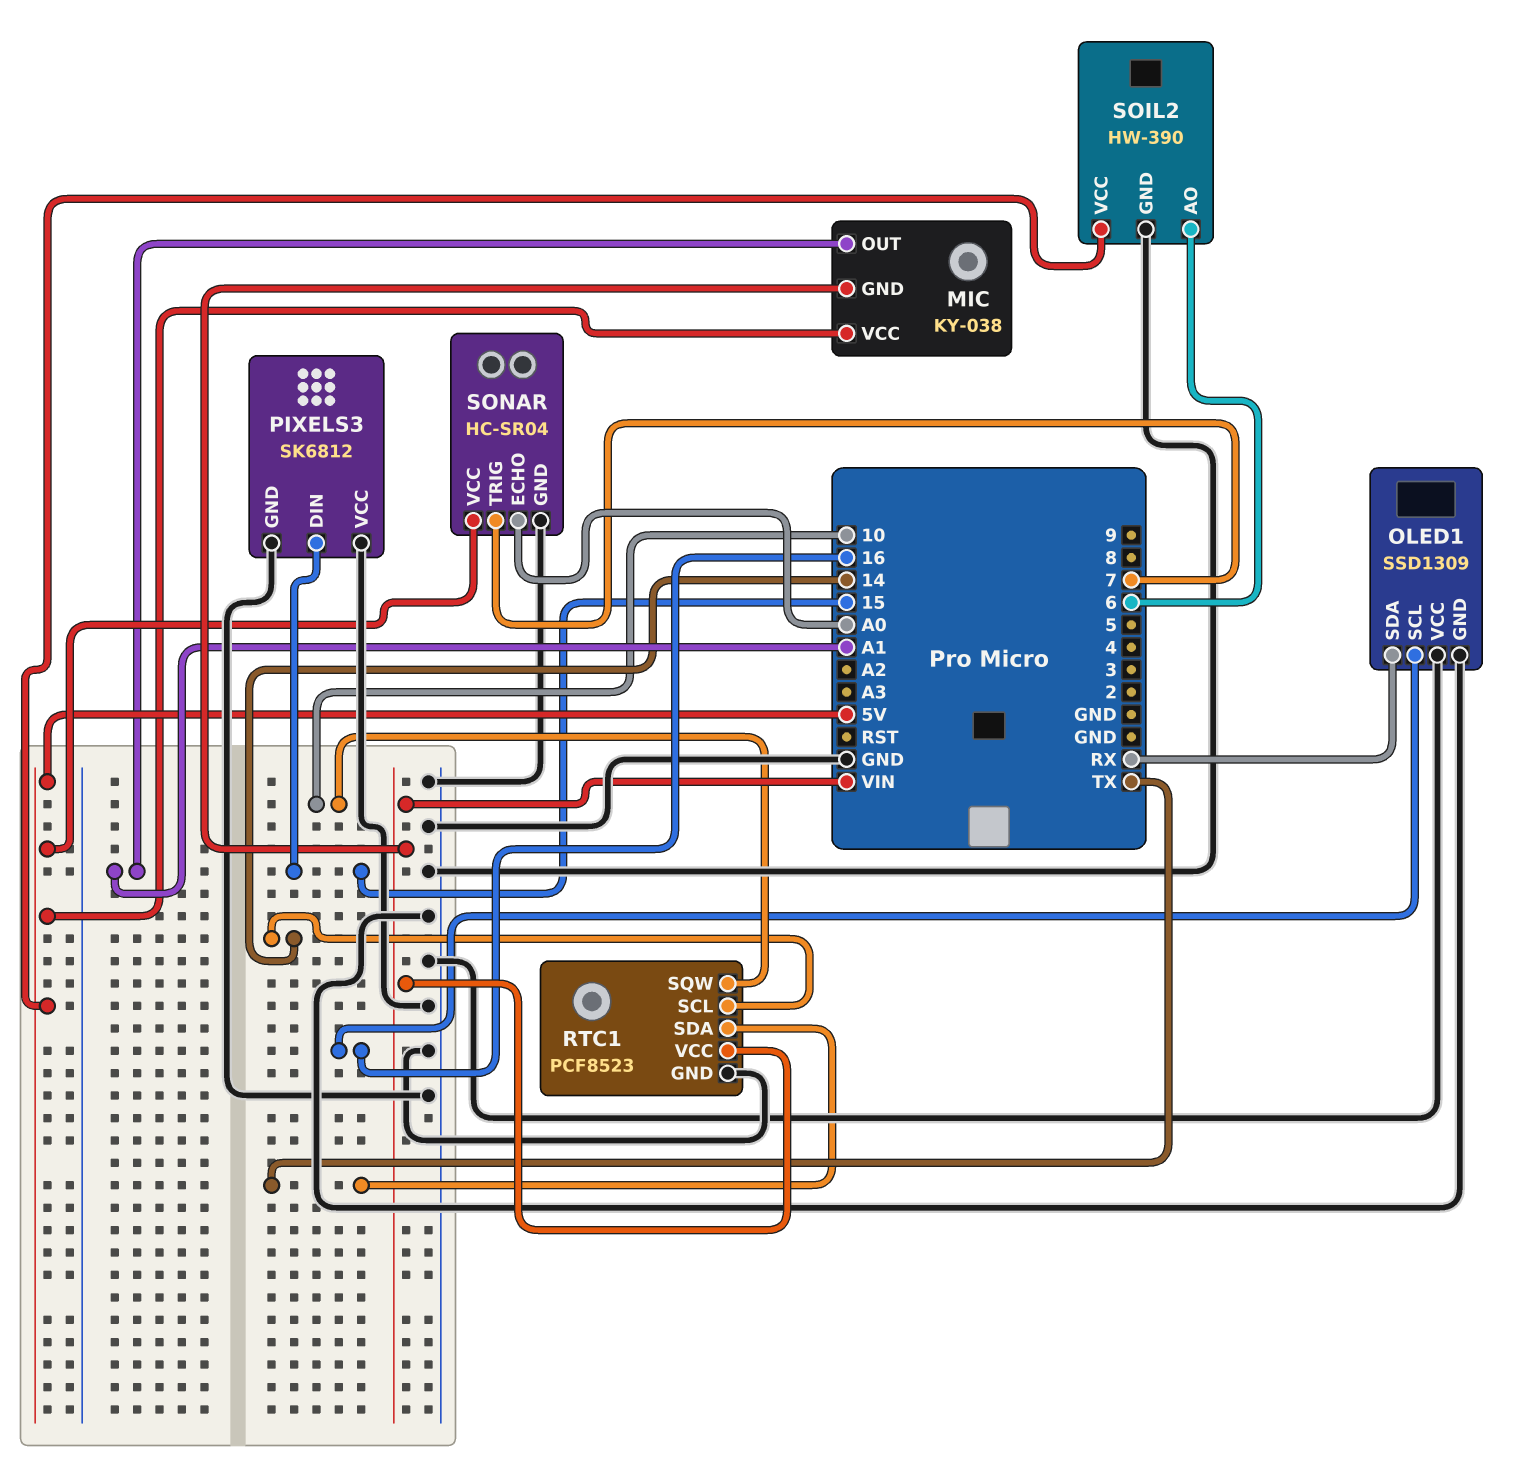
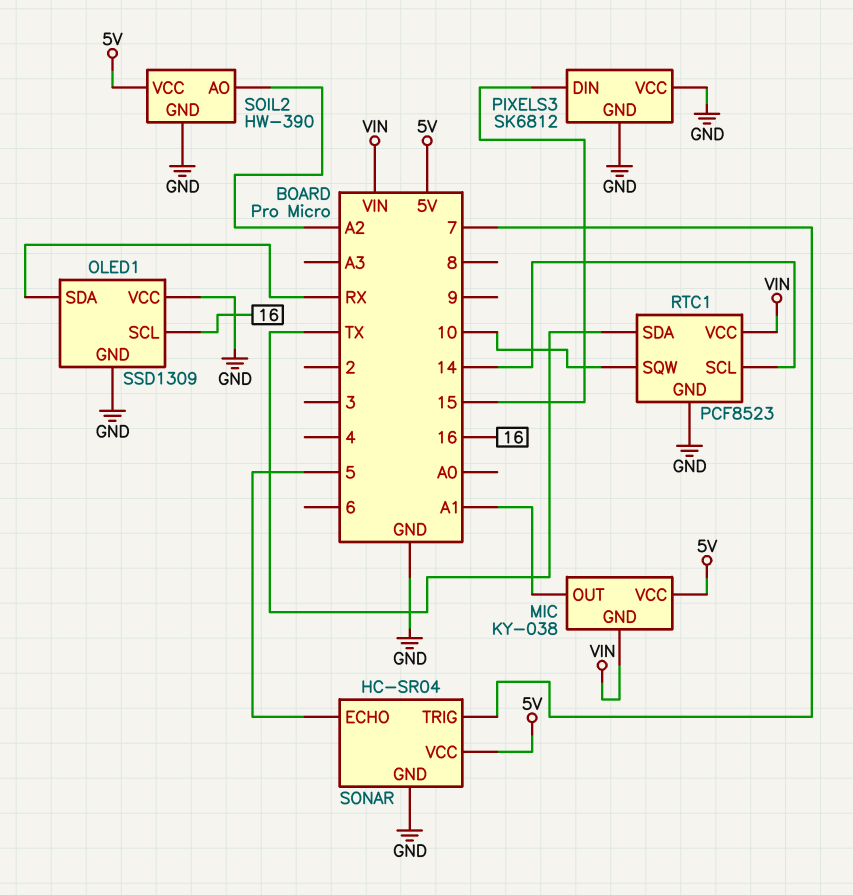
SOIL2 pin AO: 6 -> A2
SONAR pin ECHO: A0 -> 5

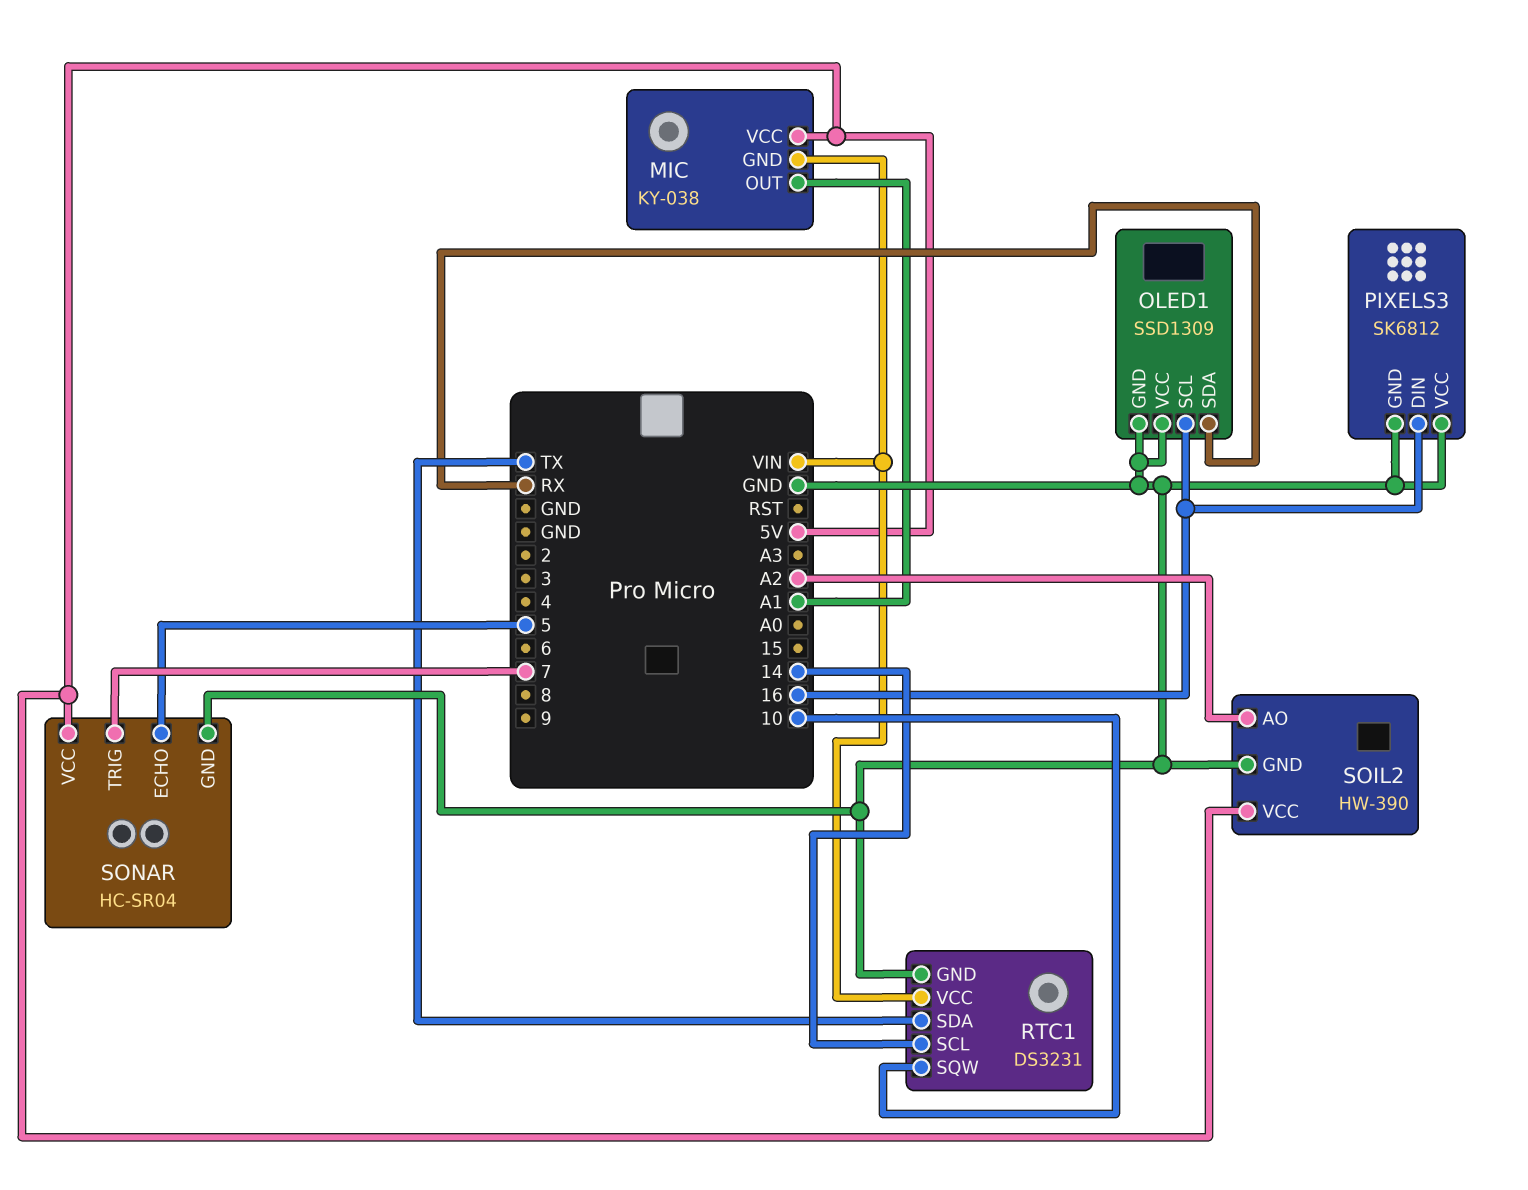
PIXELS3 pin DIN: 15 -> 16
RTC1: PCF8523 -> DS3231

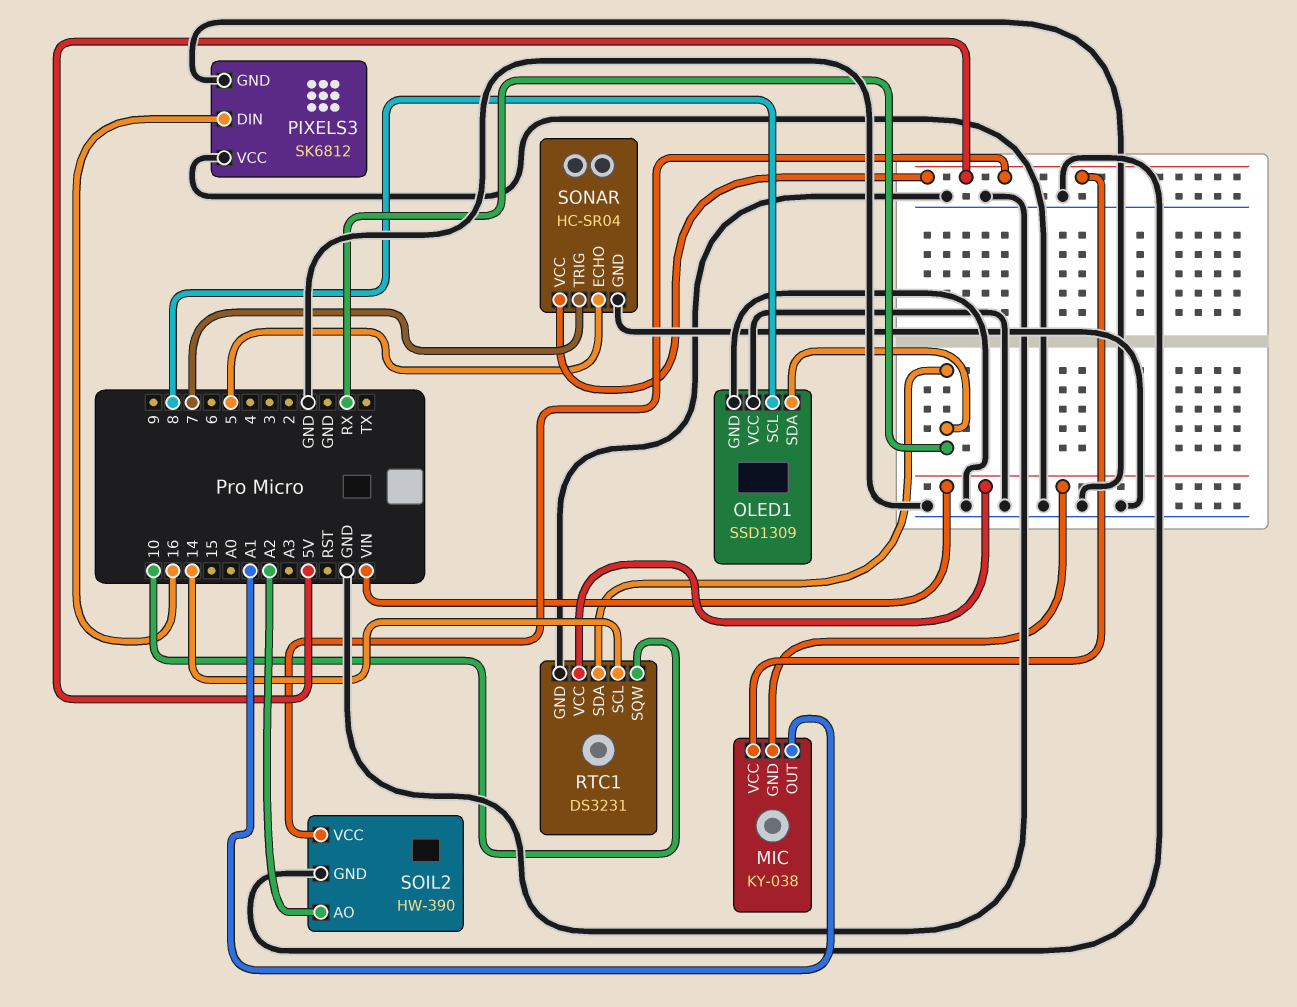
OLED1 pin SCL: 16 -> 8
RTC1 pin SDA: TX -> RX

